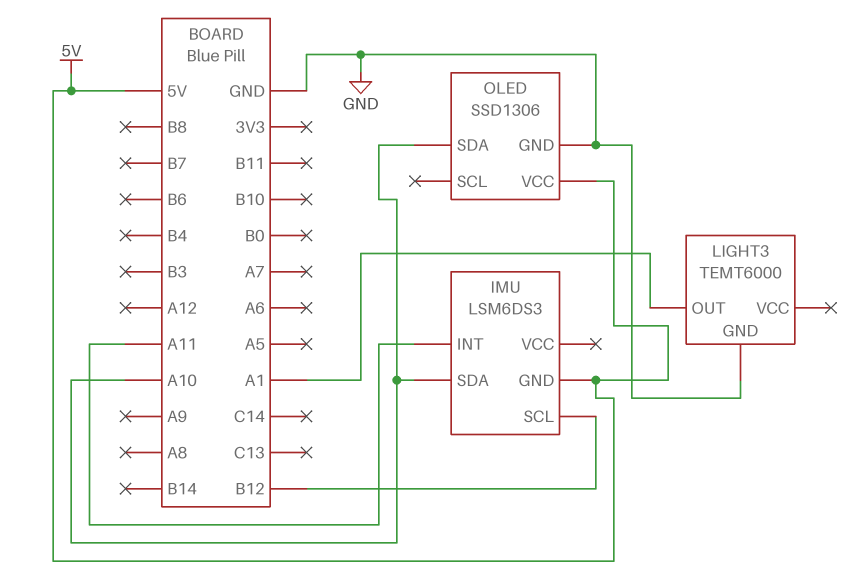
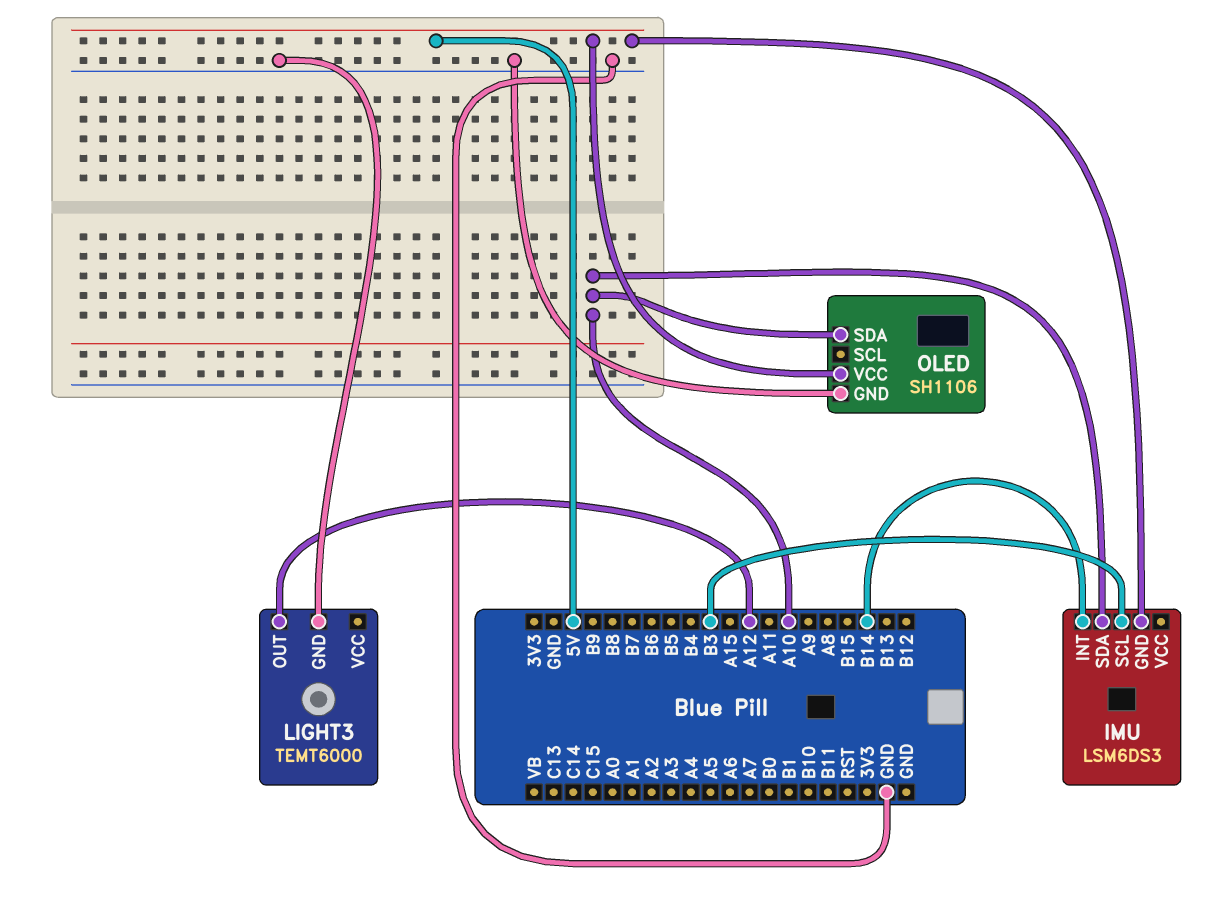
IMU pin INT: A11 -> B14
IMU pin SCL: B12 -> B3
LIGHT3 pin OUT: A1 -> A12
OLED: SSD1306 -> SH1106

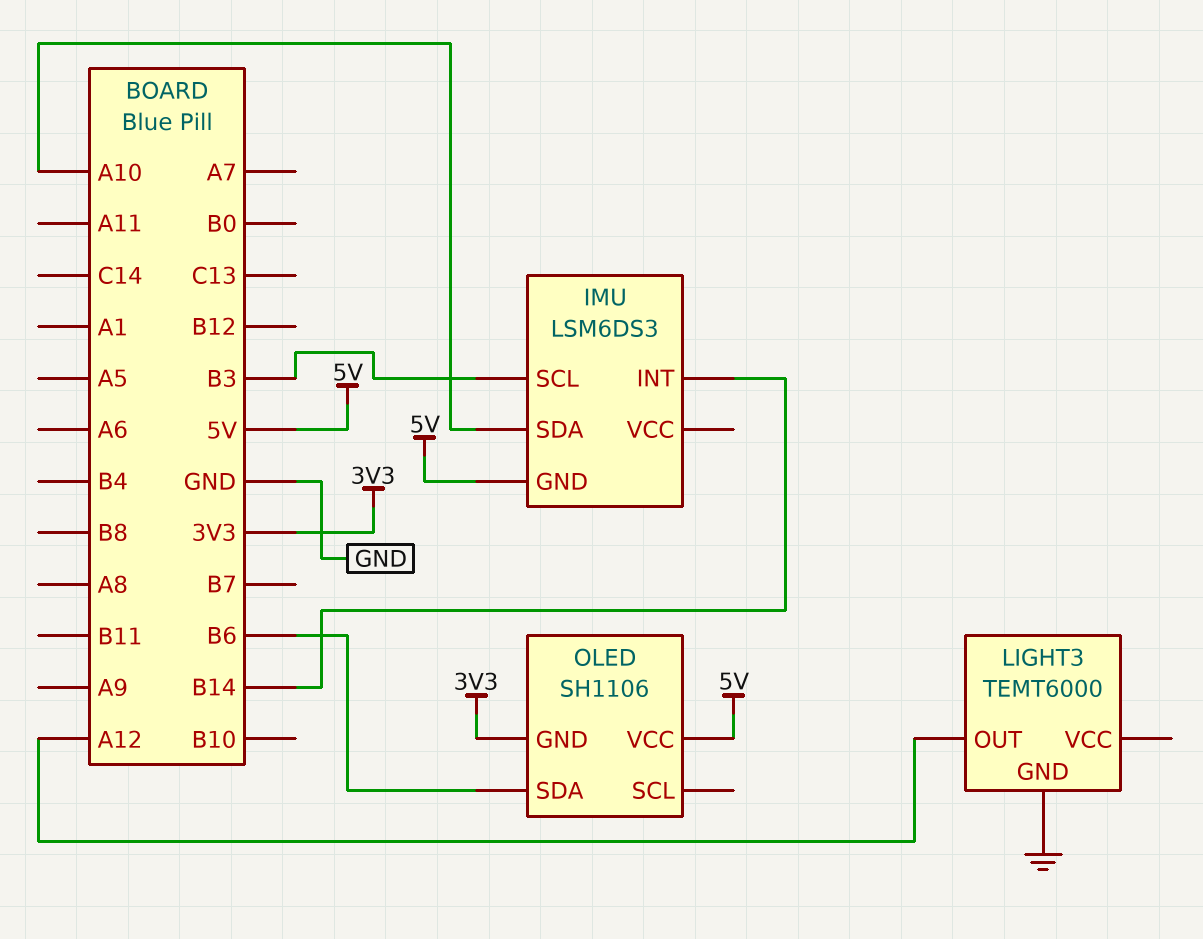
OLED pin GND: GND -> 3V3
OLED pin SDA: A10 -> B6

